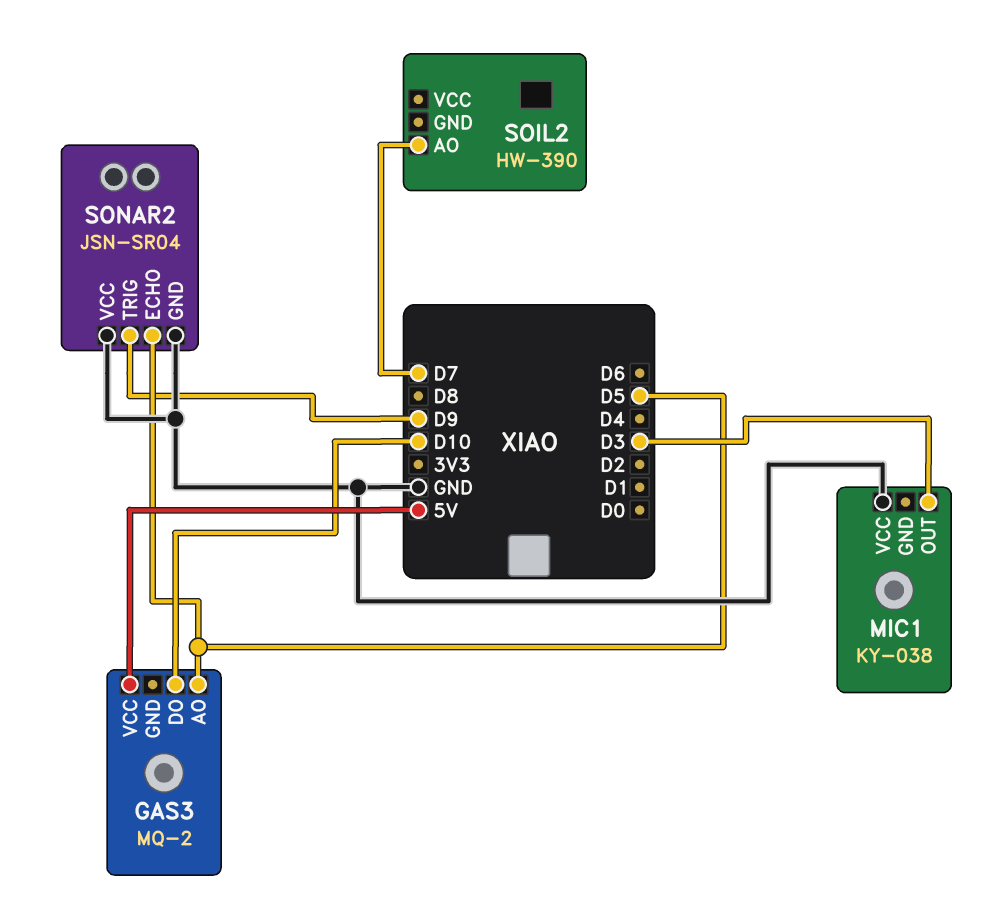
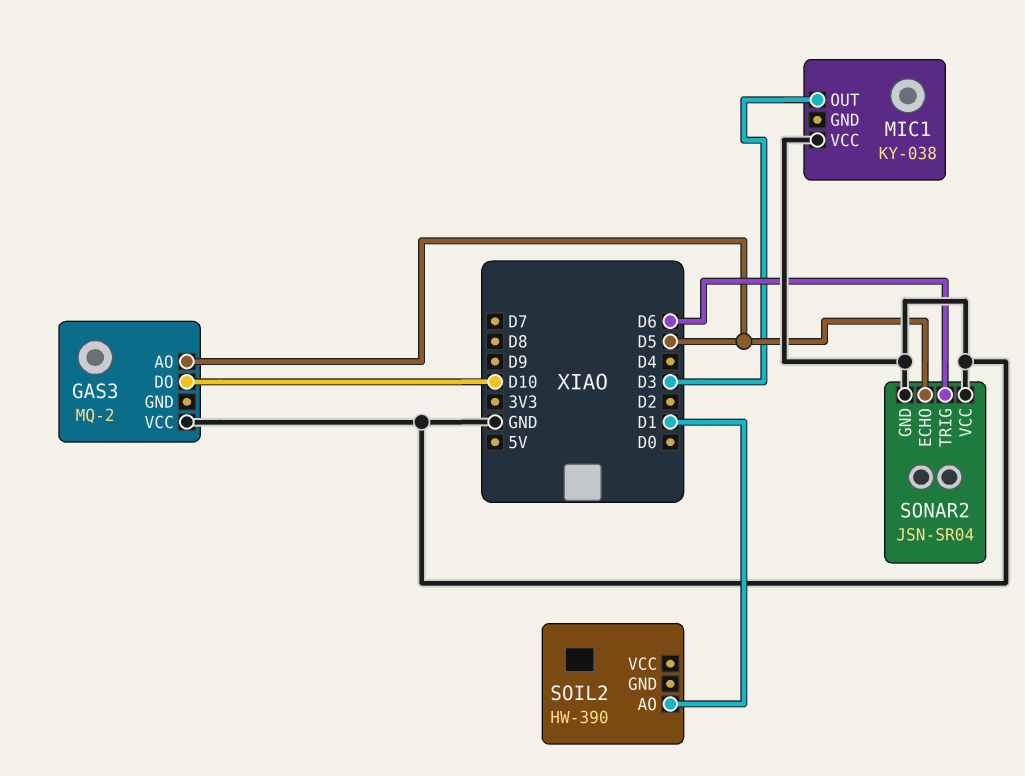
GAS3 pin VCC: 5V -> GND
SOIL2 pin AO: D7 -> D1
SONAR2 pin TRIG: D9 -> D6

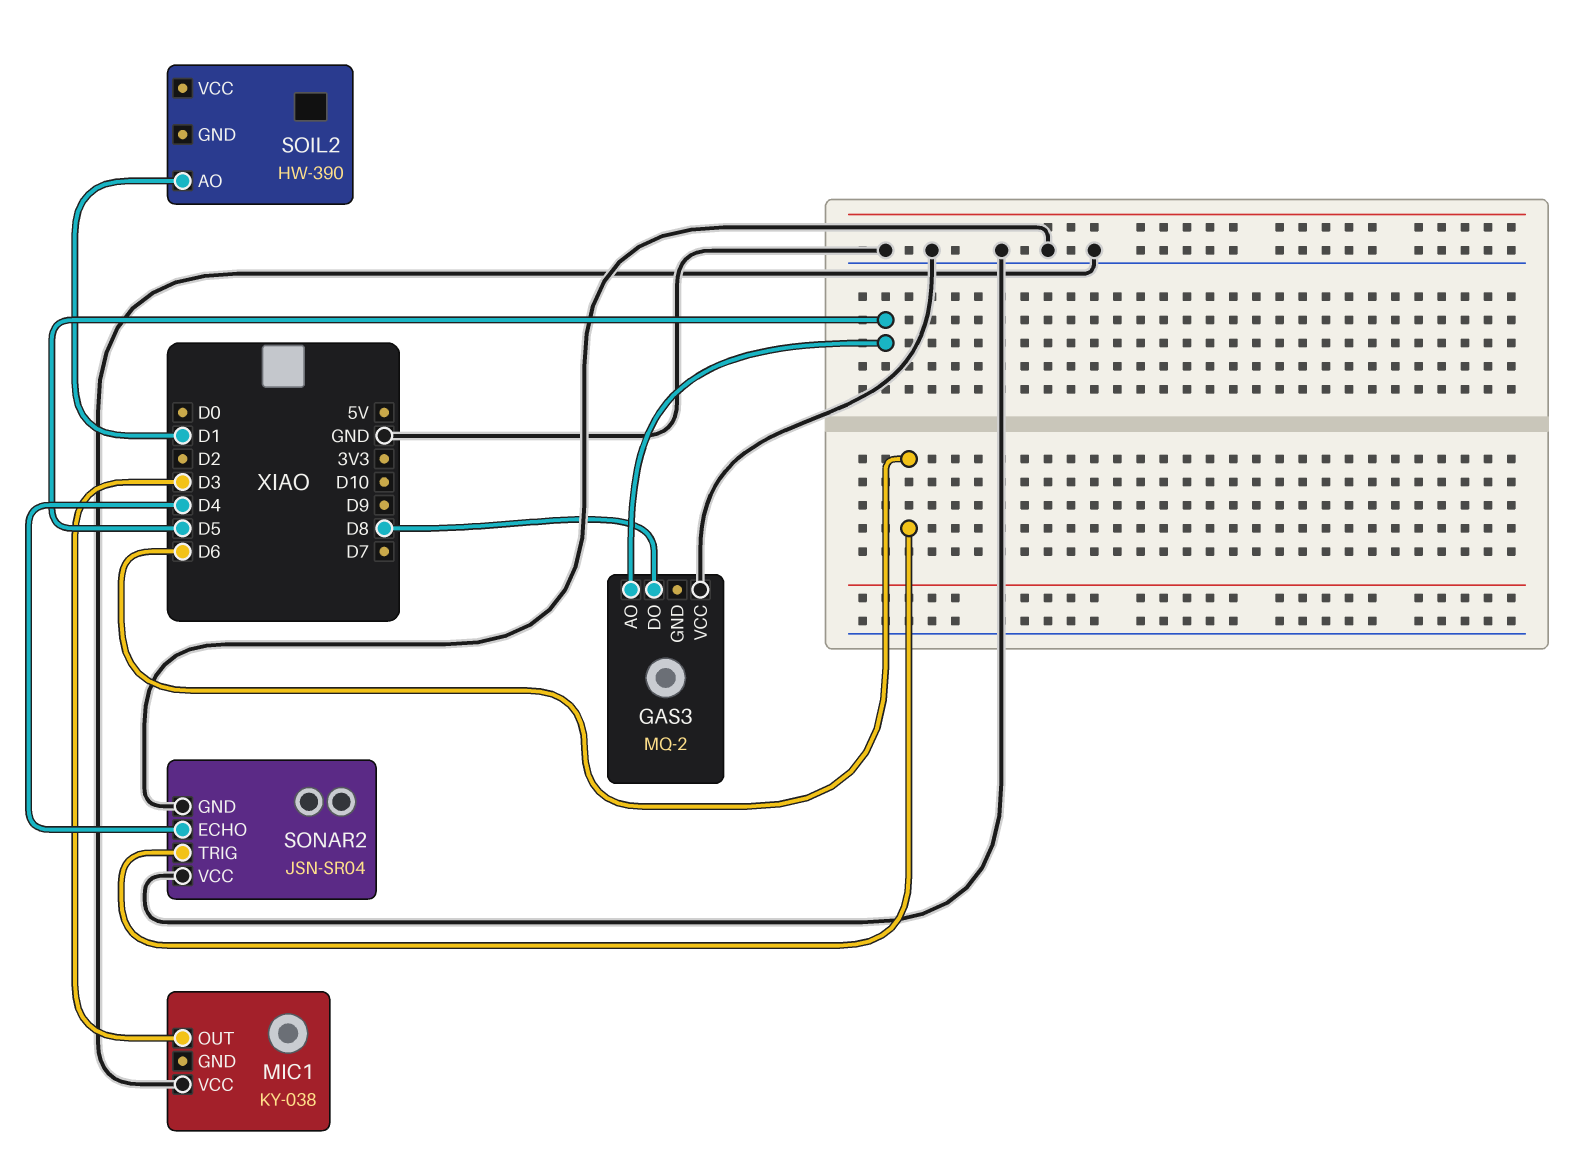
GAS3 pin DO: D10 -> D8
SONAR2 pin ECHO: D5 -> D4

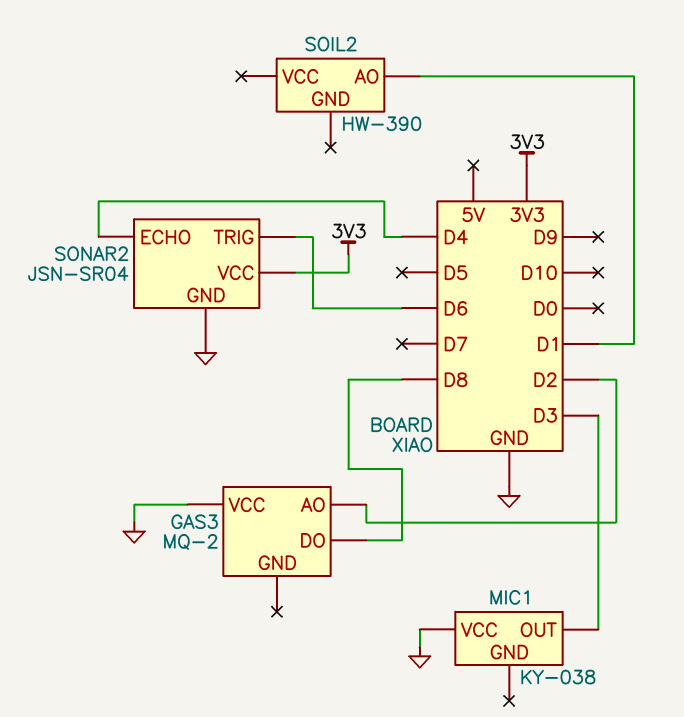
GAS3 pin AO: D5 -> D2
SONAR2 pin VCC: GND -> 3V3

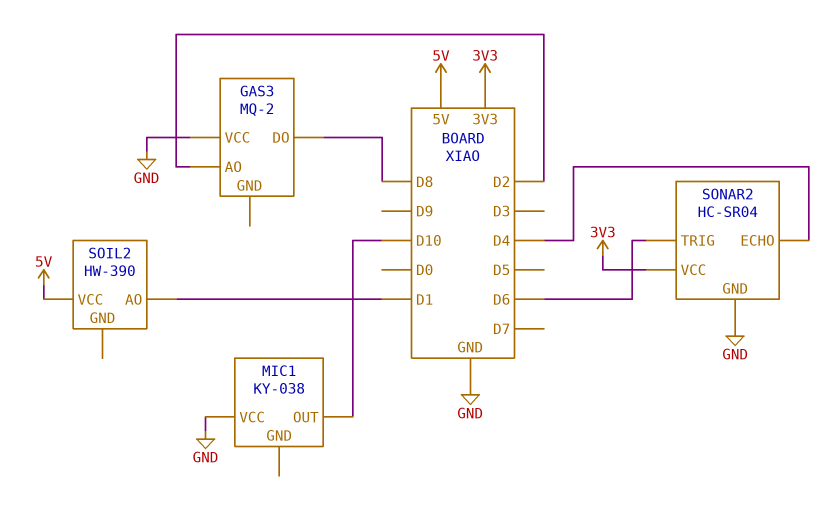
MIC1 pin OUT: D3 -> D10
SOIL2 pin VCC: none -> 5V
SONAR2: JSN-SR04 -> HC-SR04

